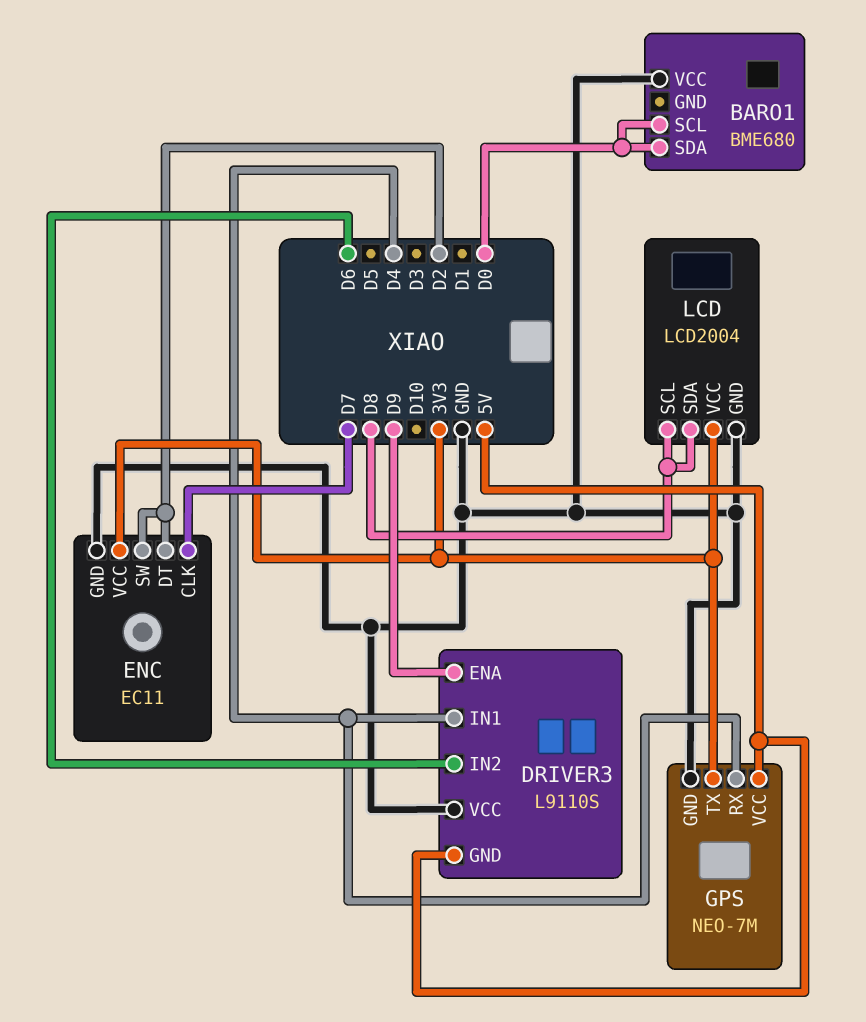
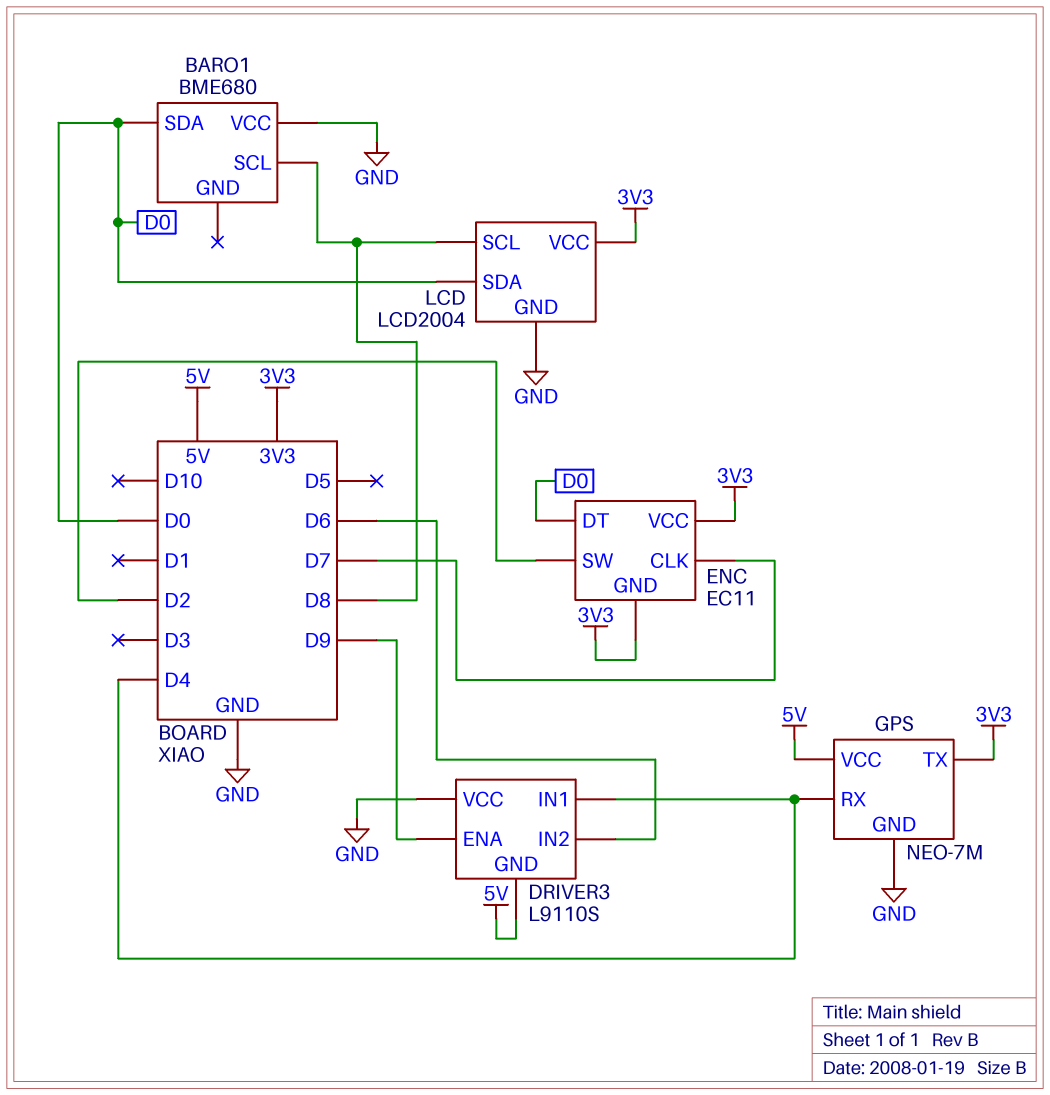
BARO1 pin SCL: D0 -> D8
ENC pin DT: D2 -> D0
ENC pin GND: GND -> 3V3
LCD pin SDA: D8 -> D0

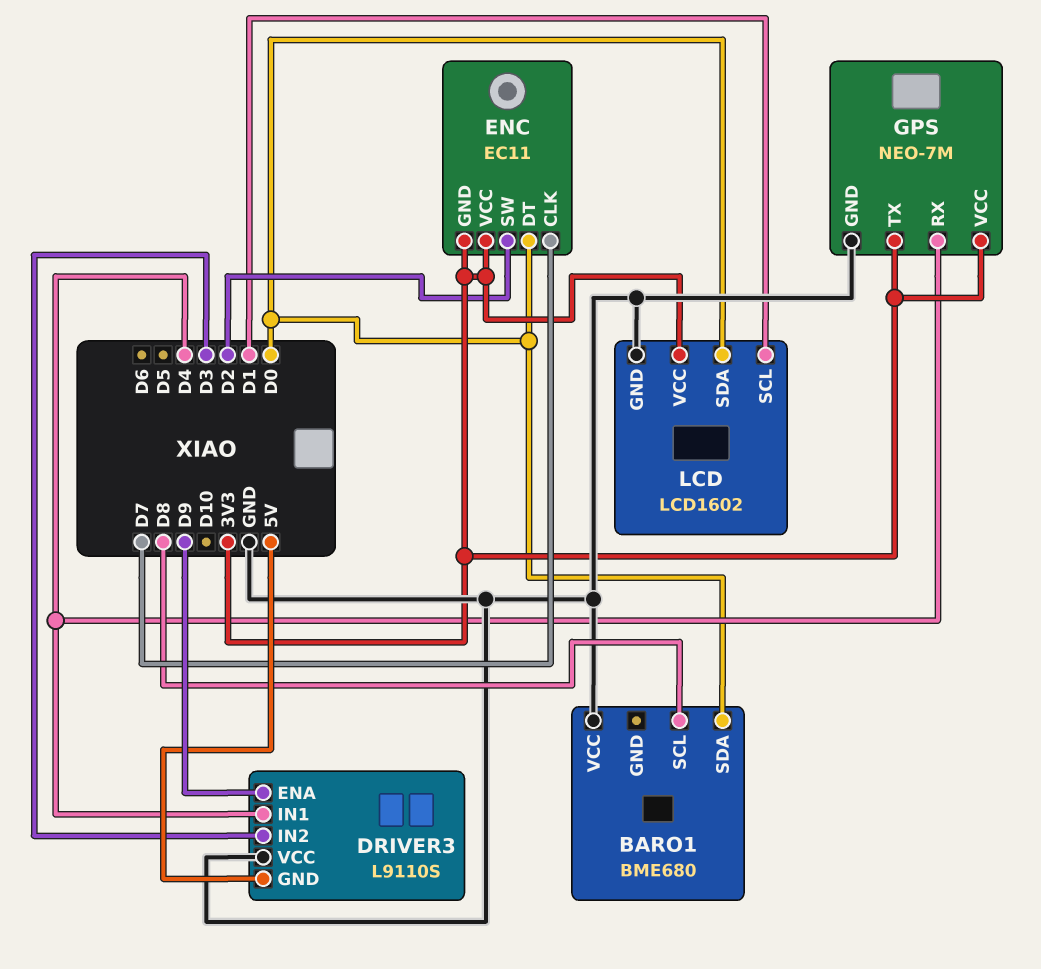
DRIVER3 pin IN2: D6 -> D3
GPS pin VCC: 5V -> 3V3
LCD: LCD2004 -> LCD1602
LCD pin SCL: D8 -> D1

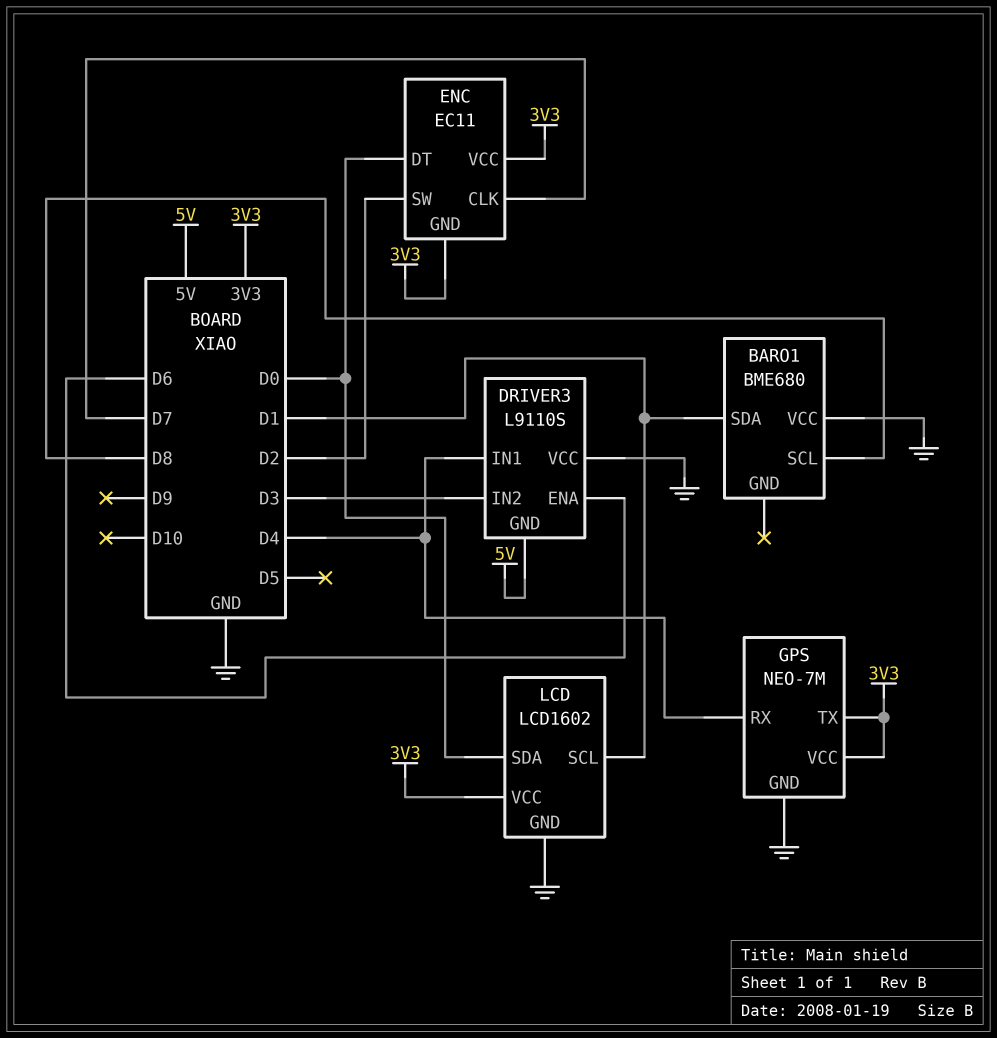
BARO1 pin SDA: D0 -> D1
DRIVER3 pin ENA: D9 -> D6

